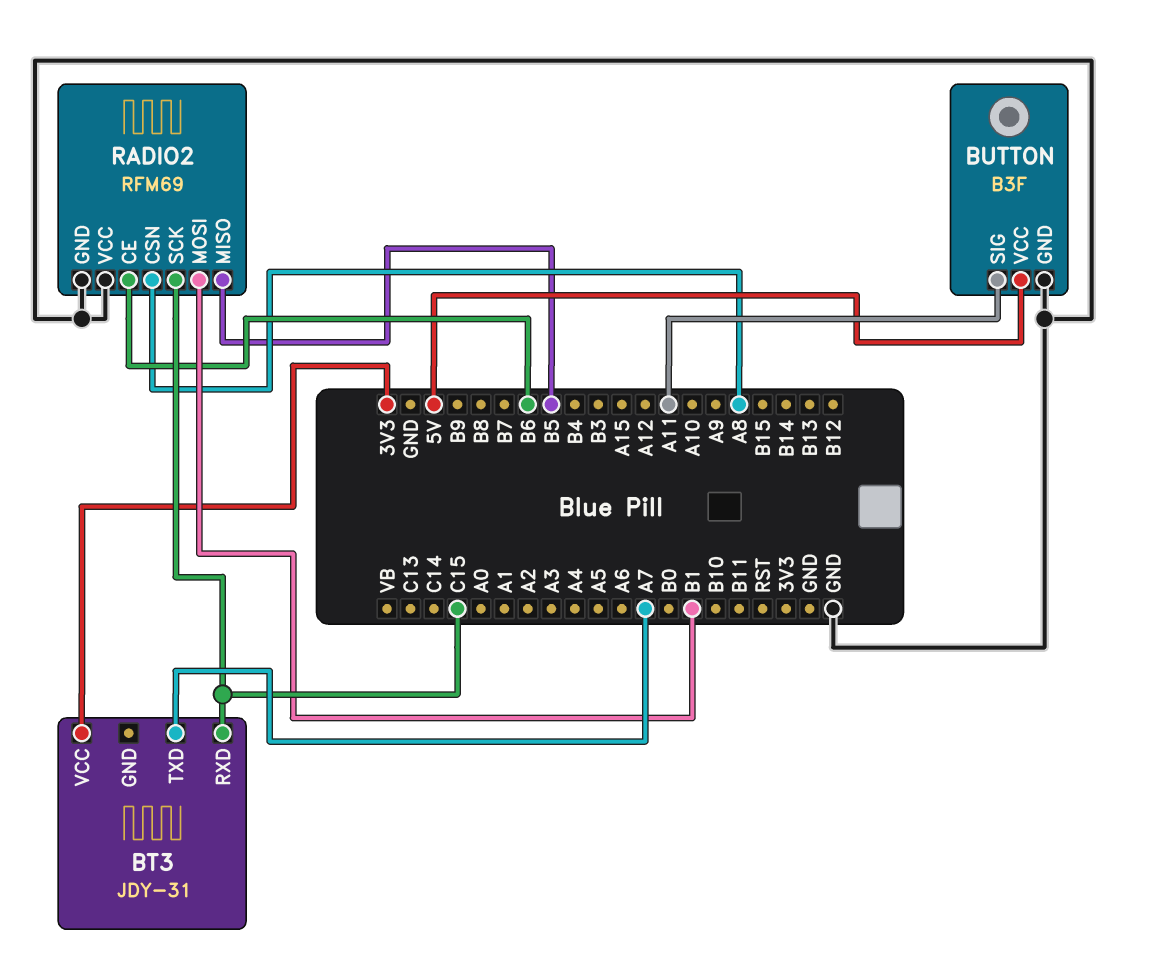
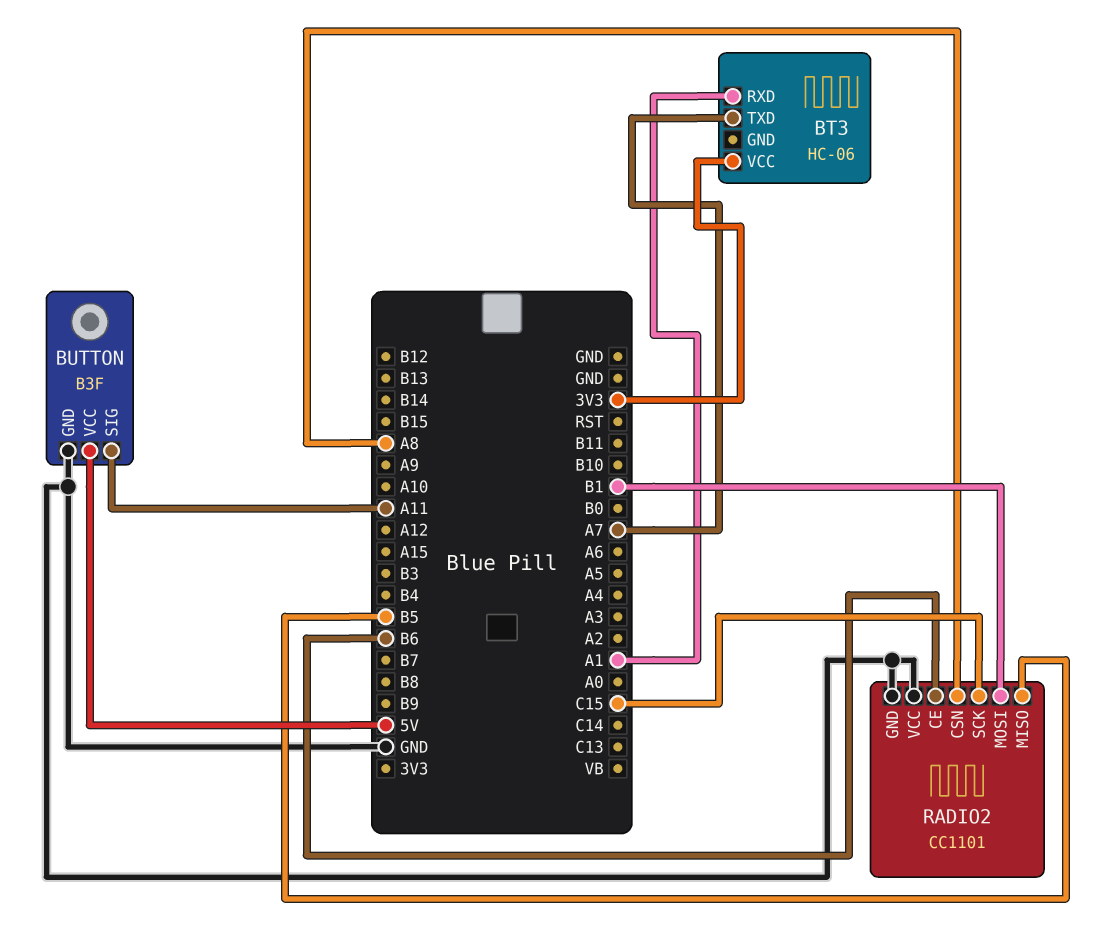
BT3: JDY-31 -> HC-06
BT3 pin RXD: C15 -> A1
RADIO2: RFM69 -> CC1101

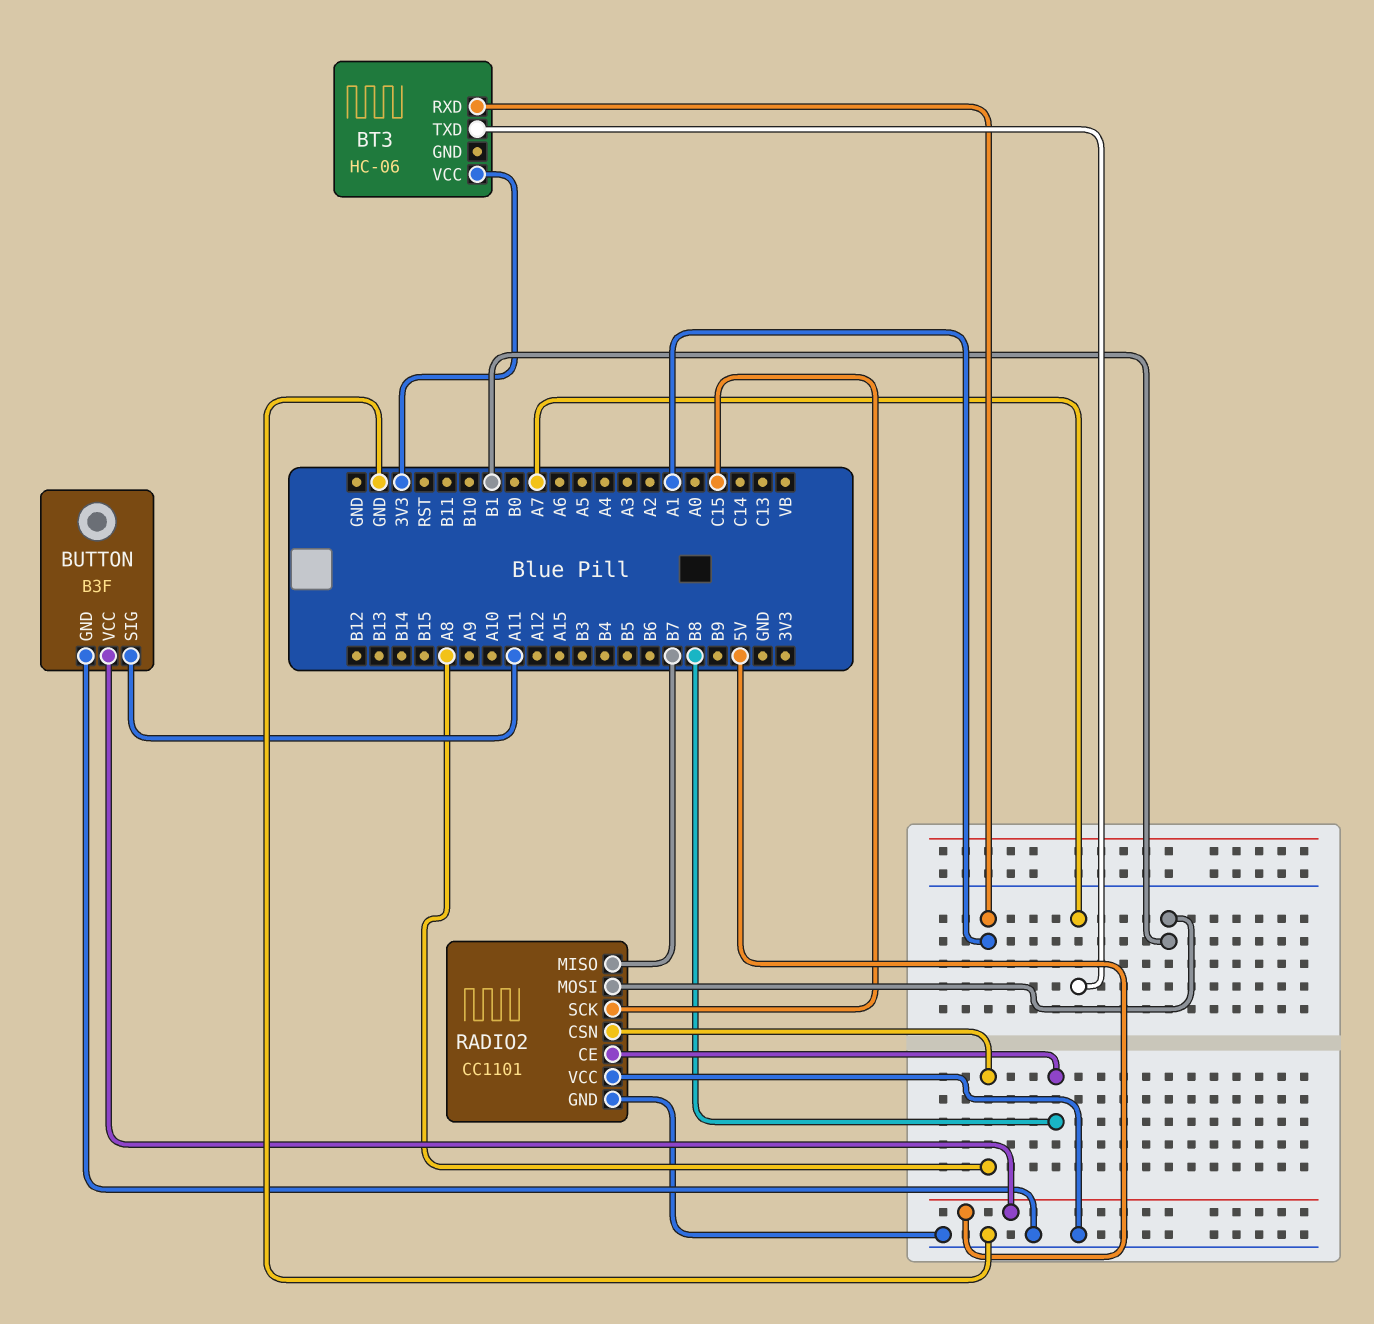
RADIO2 pin CE: B6 -> B8
RADIO2 pin MISO: B5 -> B7

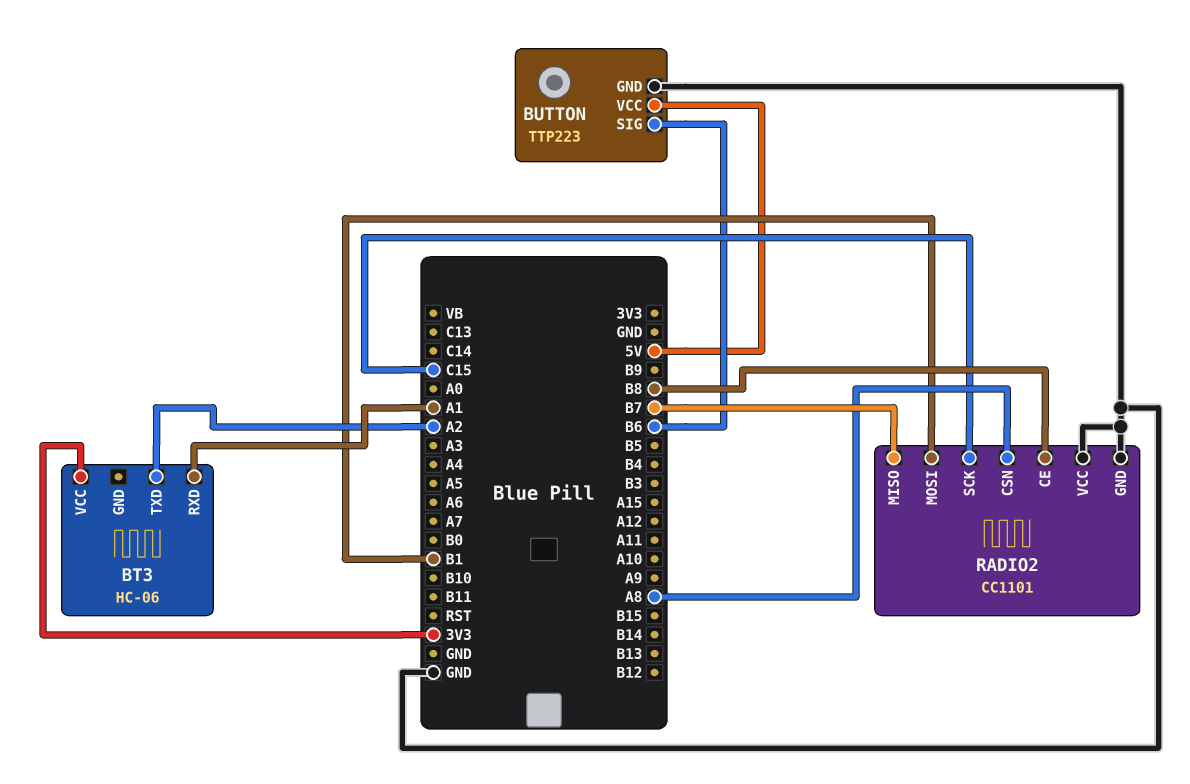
BT3 pin TXD: A7 -> A2
BUTTON: B3F -> TTP223
BUTTON pin SIG: A11 -> B6

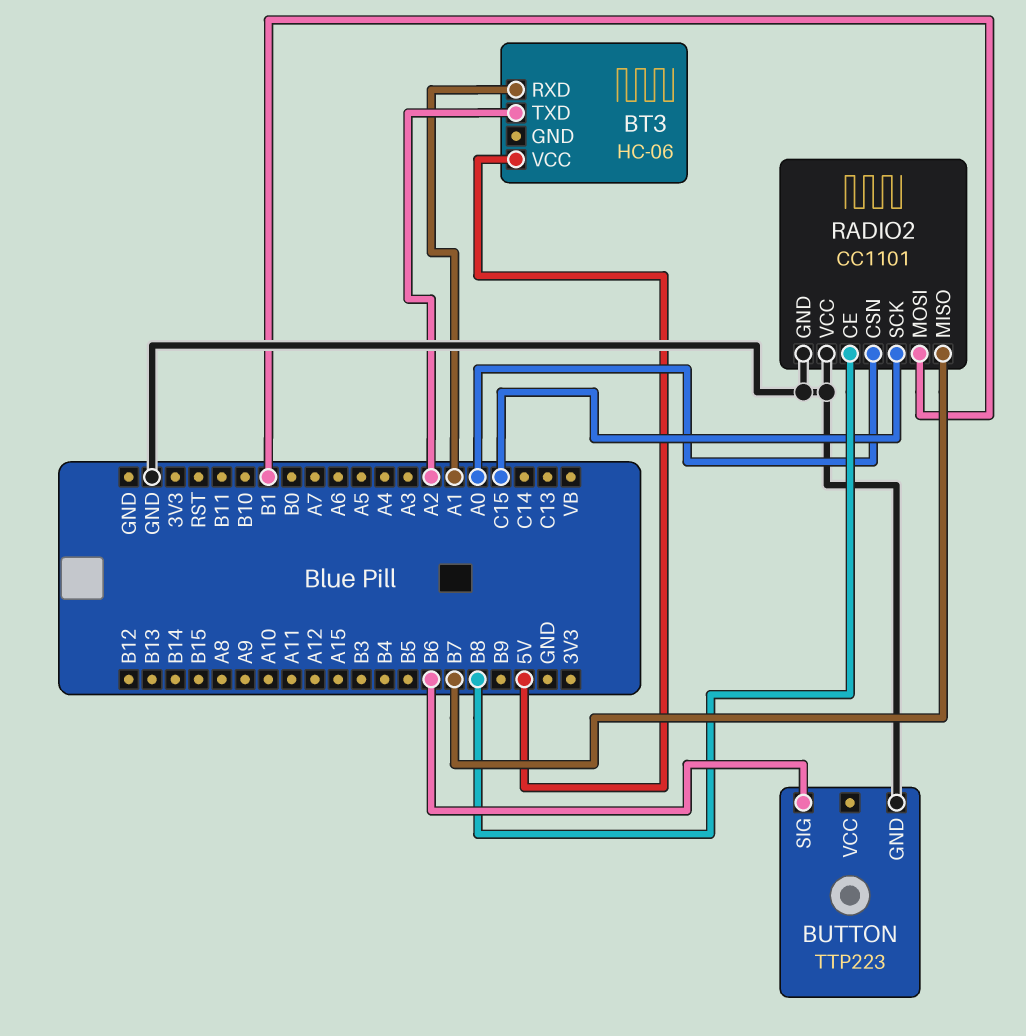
BT3 pin VCC: 3V3 -> 5V
BUTTON pin VCC: 5V -> none
RADIO2 pin CSN: A8 -> A0

